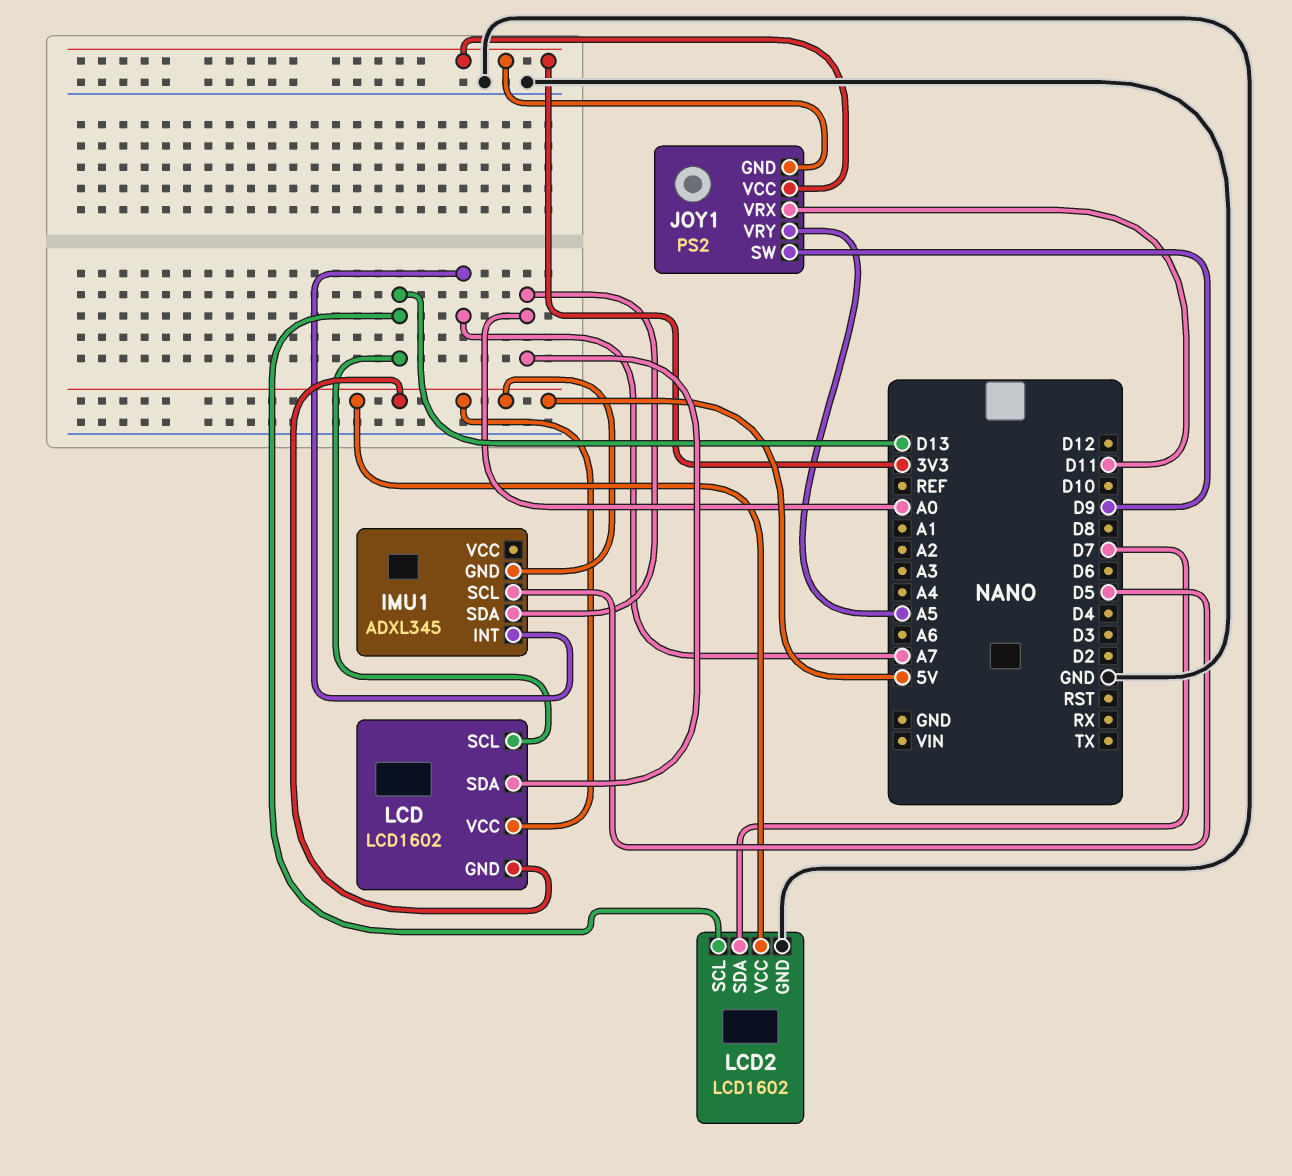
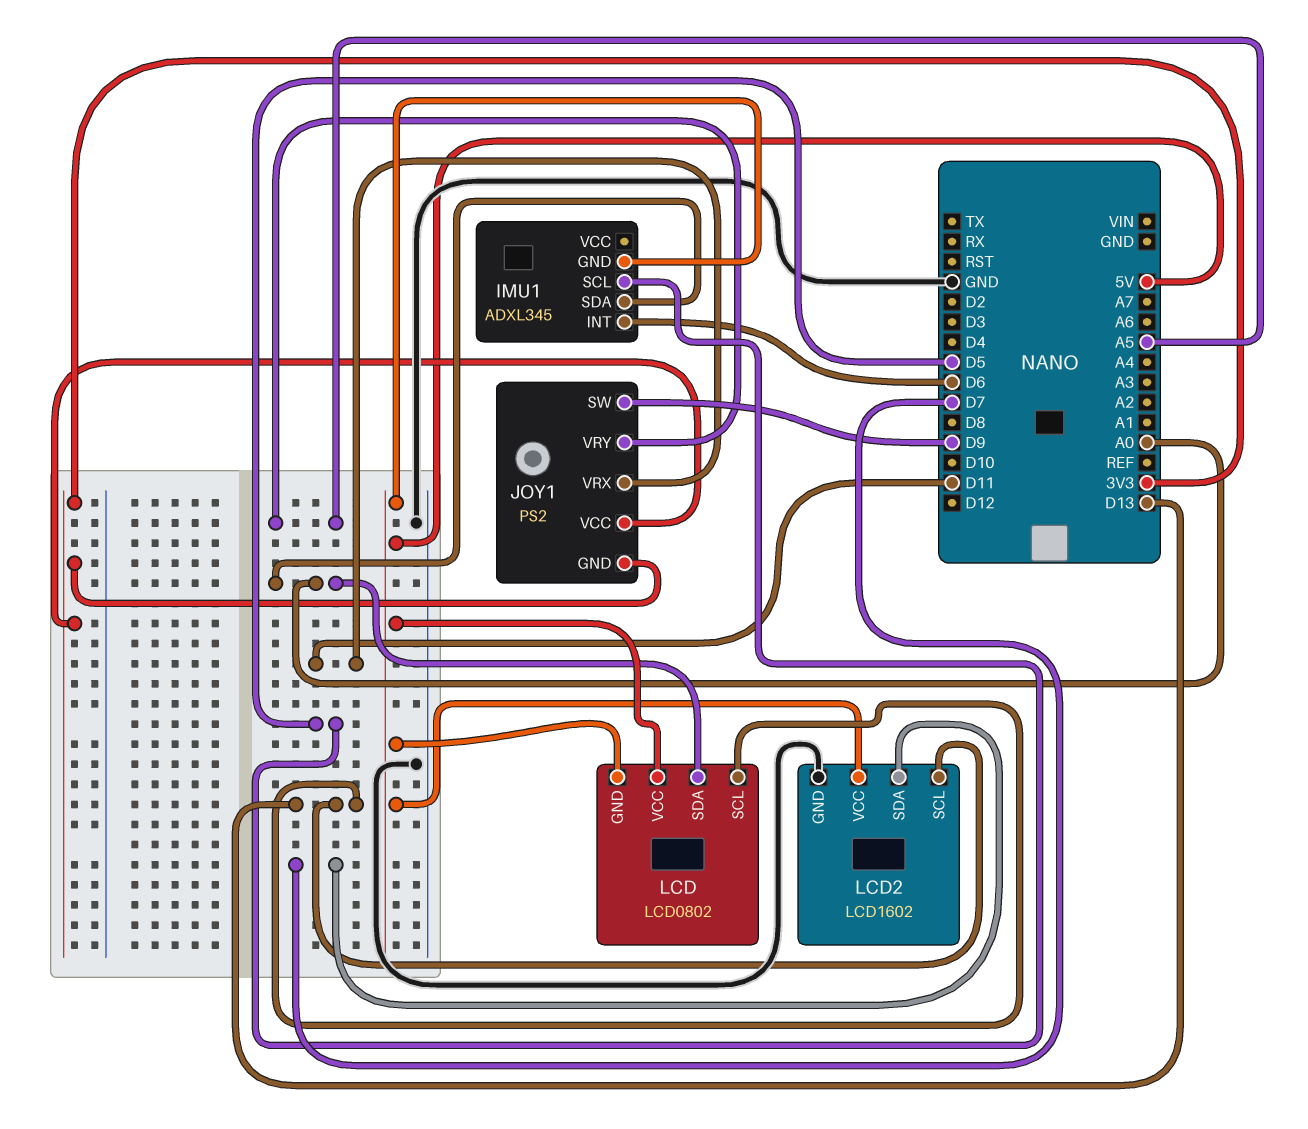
IMU1 pin INT: A7 -> D6
LCD: LCD1602 -> LCD0802

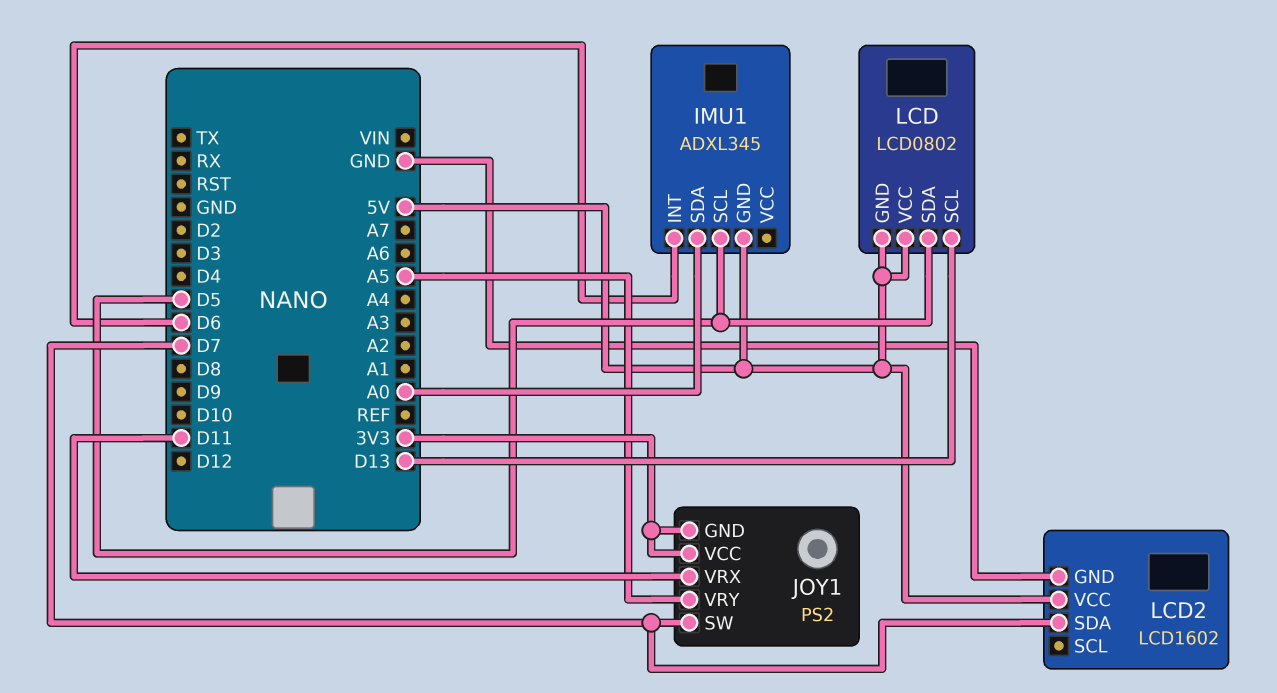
JOY1 pin SW: D9 -> D7
LCD pin SDA: A0 -> D5
LCD2 pin SCL: D13 -> none

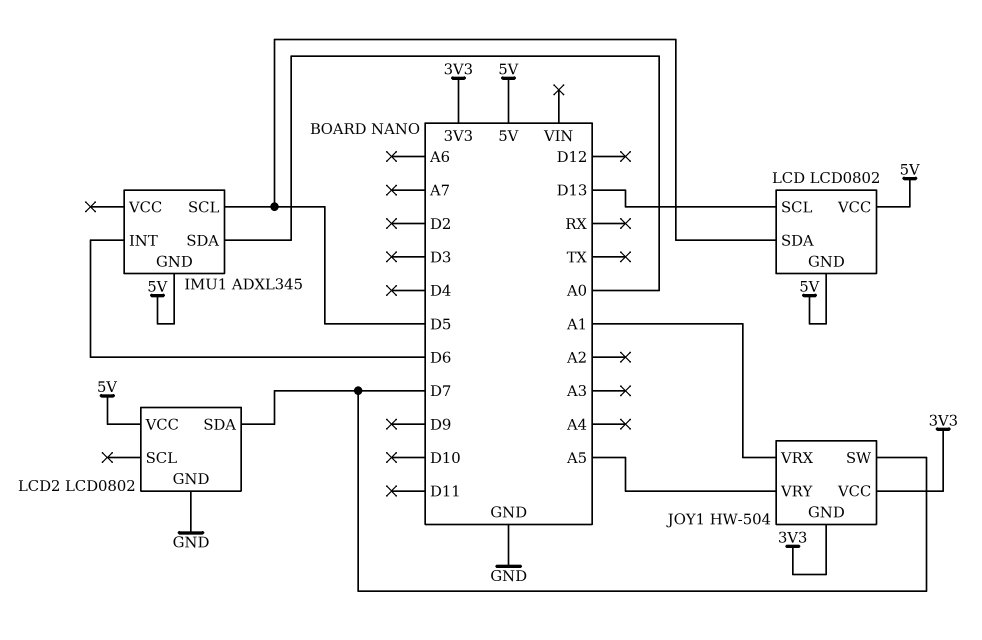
JOY1: PS2 -> HW-504
JOY1 pin VRX: D11 -> A1
LCD2: LCD1602 -> LCD0802

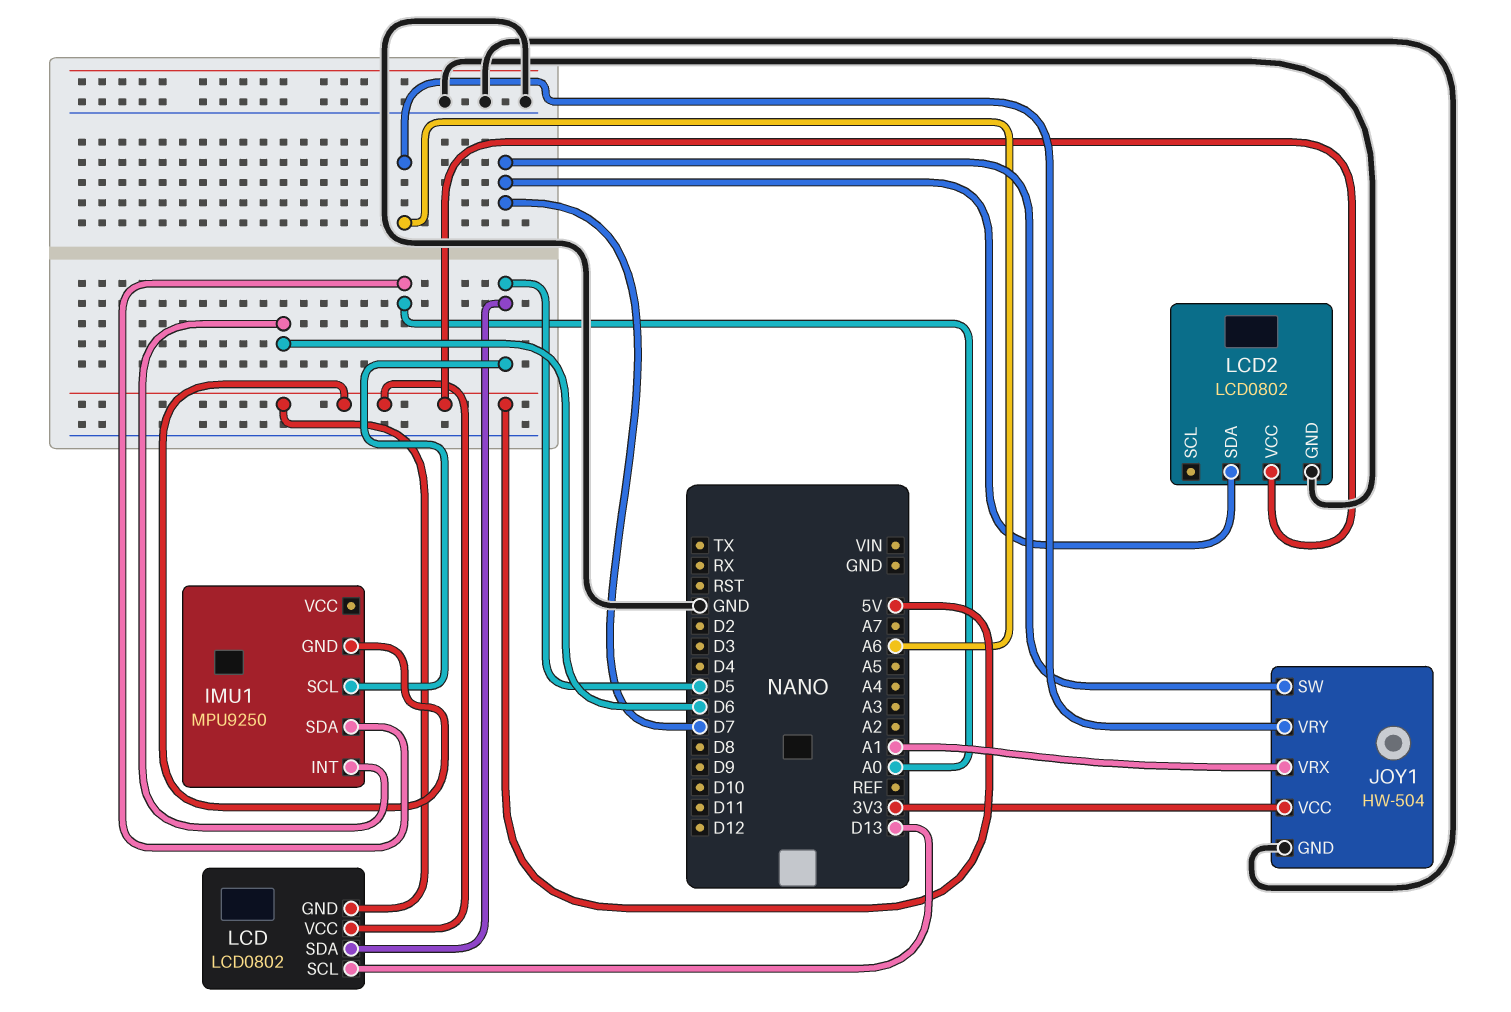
IMU1: ADXL345 -> MPU9250
JOY1 pin GND: 3V3 -> GND
JOY1 pin VRY: A5 -> A6

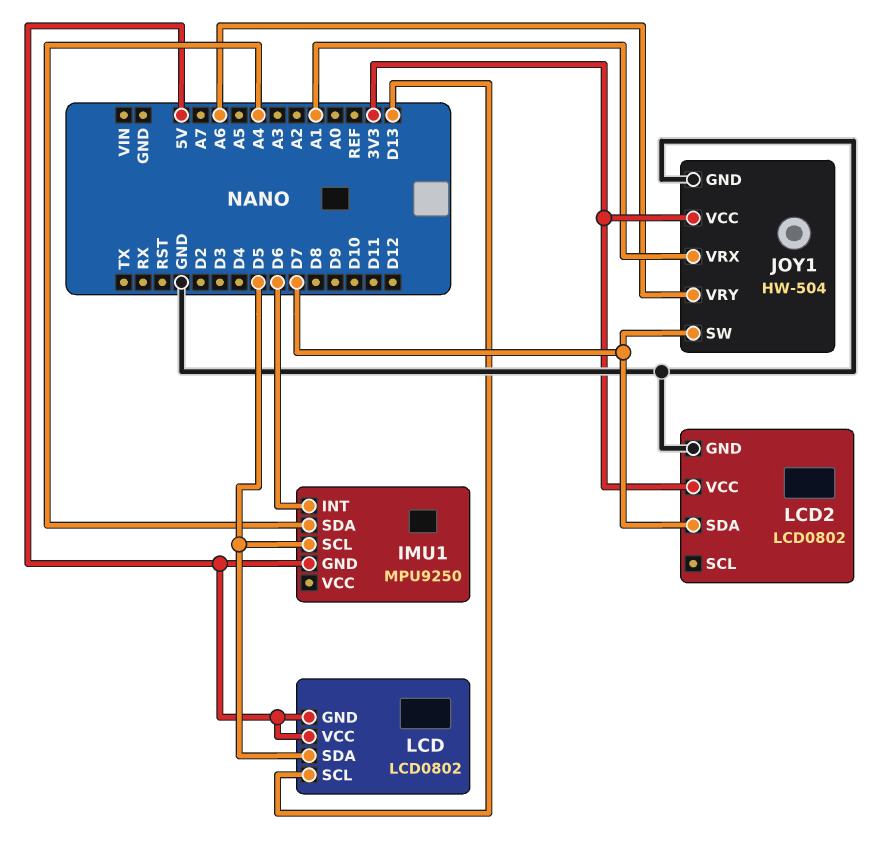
IMU1 pin SDA: A0 -> A4
LCD2 pin VCC: 5V -> 3V3

